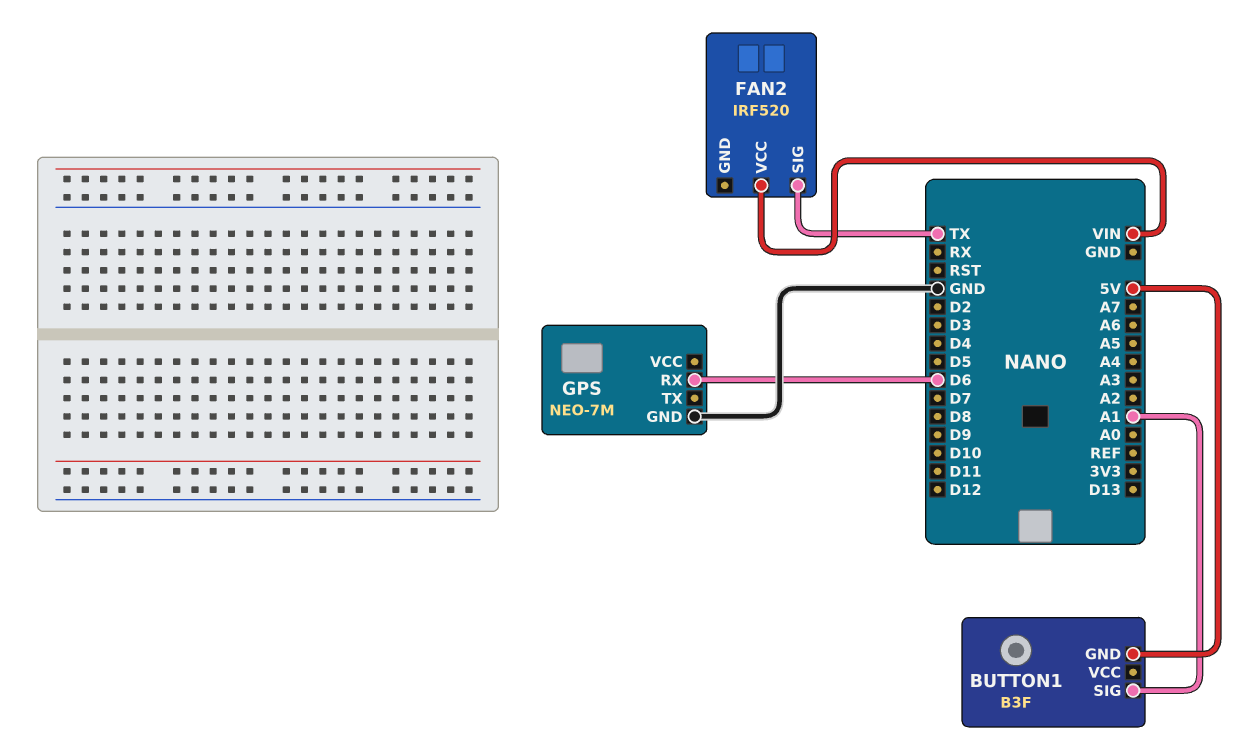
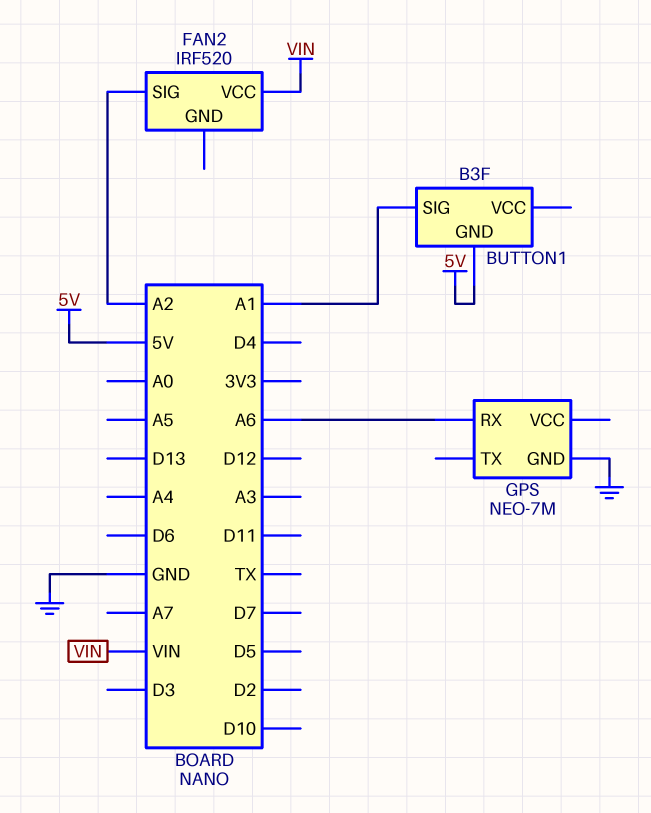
FAN2 pin SIG: TX -> A2
GPS pin RX: D6 -> A6

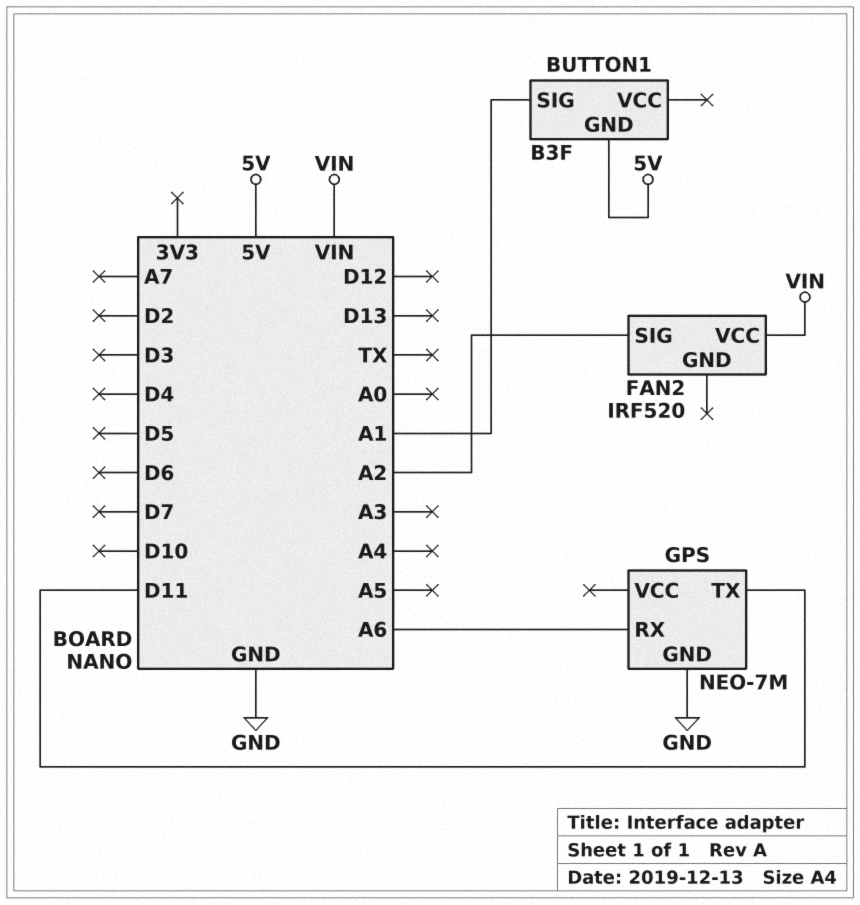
GPS pin TX: none -> D11

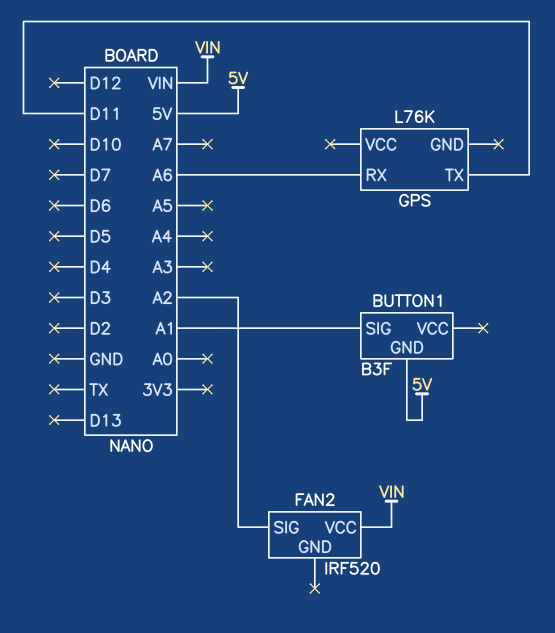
GPS: NEO-7M -> L76K
GPS pin GND: GND -> none

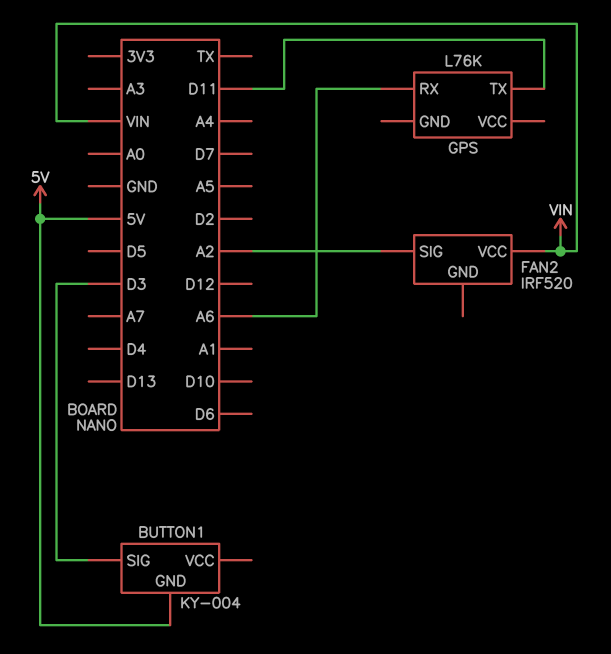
BUTTON1: B3F -> KY-004
BUTTON1 pin SIG: A1 -> D3

